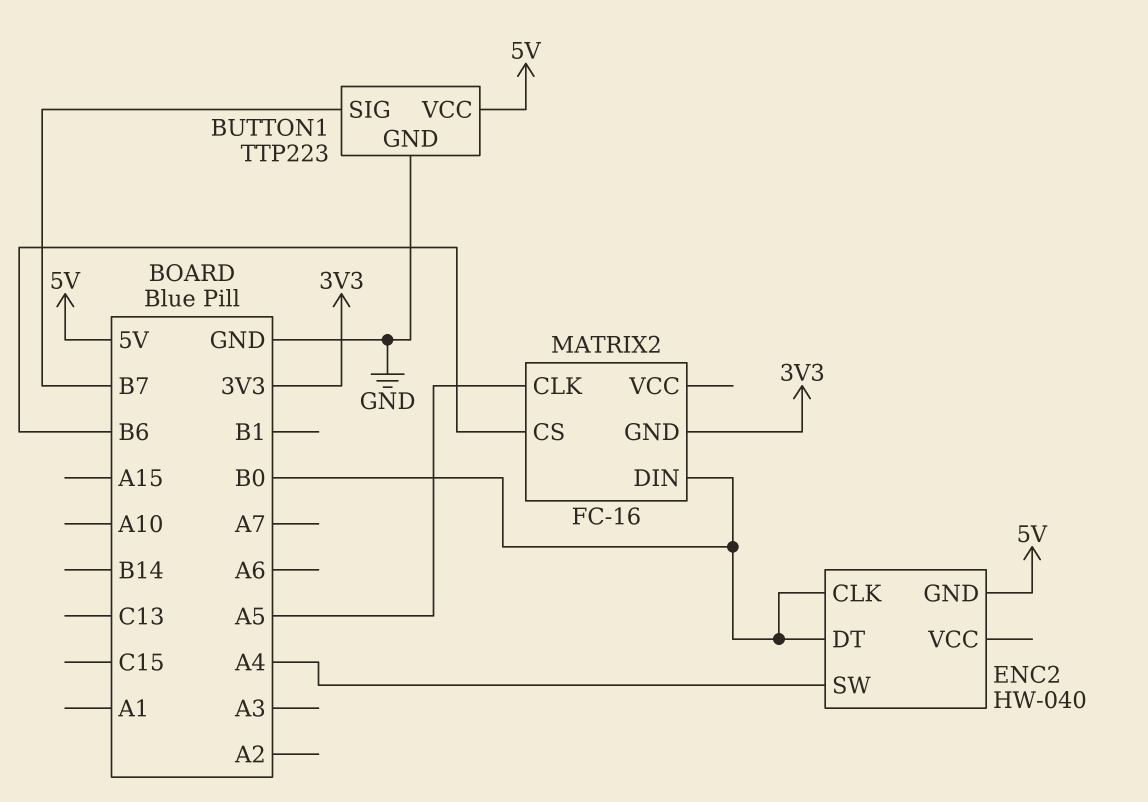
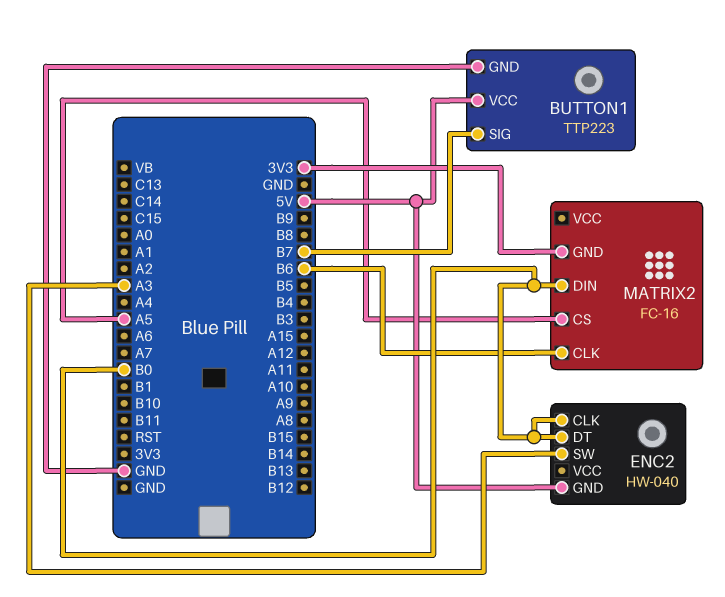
ENC2 pin SW: A4 -> A3
MATRIX2 pin CLK: A5 -> B6
MATRIX2 pin CS: B6 -> A5

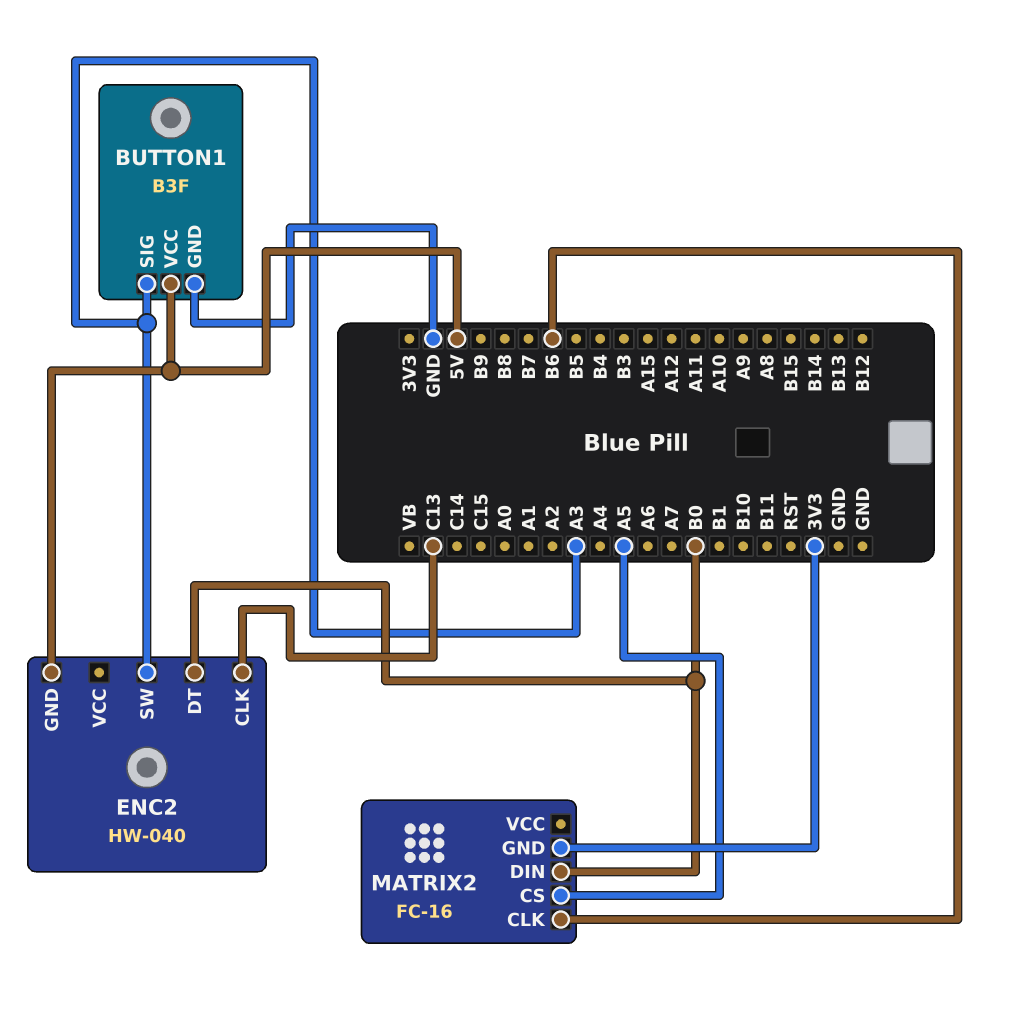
BUTTON1: TTP223 -> B3F
BUTTON1 pin SIG: B7 -> A3
ENC2 pin CLK: B0 -> C13

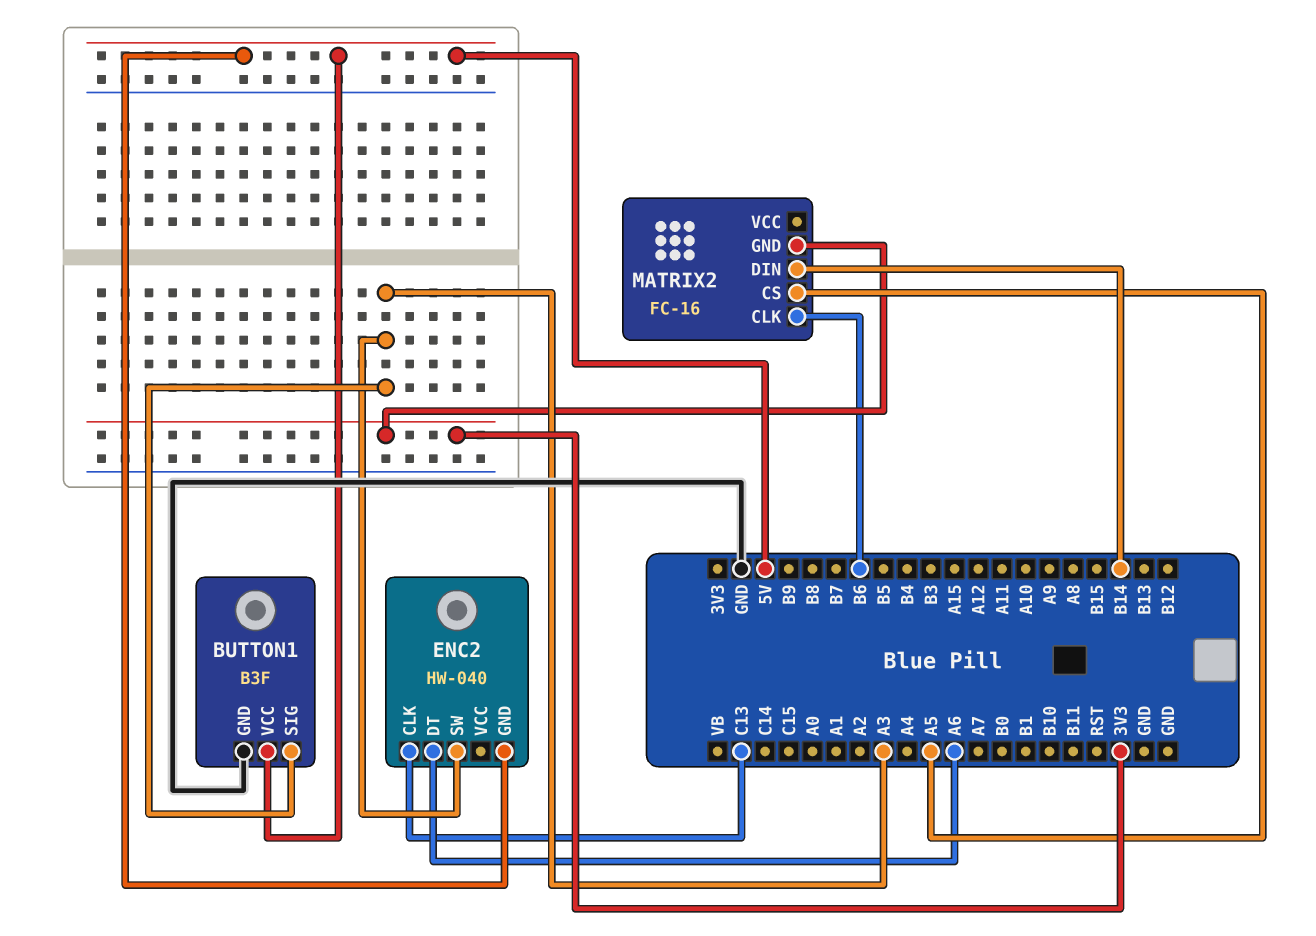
ENC2 pin DT: B0 -> A6
MATRIX2 pin DIN: B0 -> B14

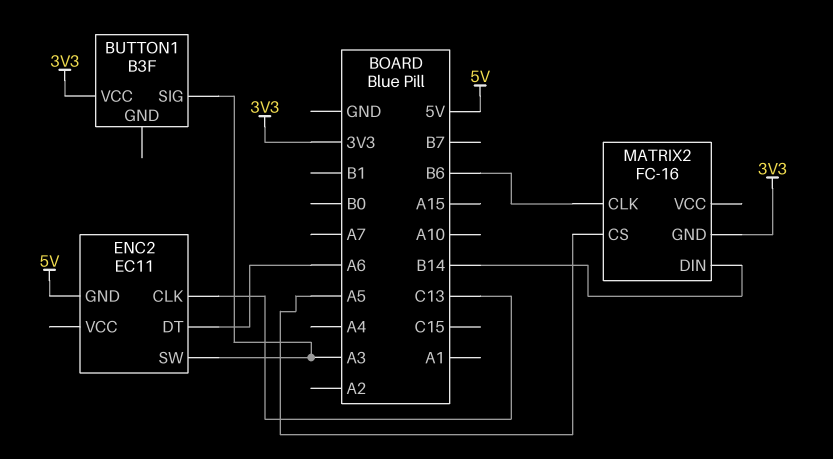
BUTTON1 pin GND: GND -> none
BUTTON1 pin VCC: 5V -> 3V3
ENC2: HW-040 -> EC11

